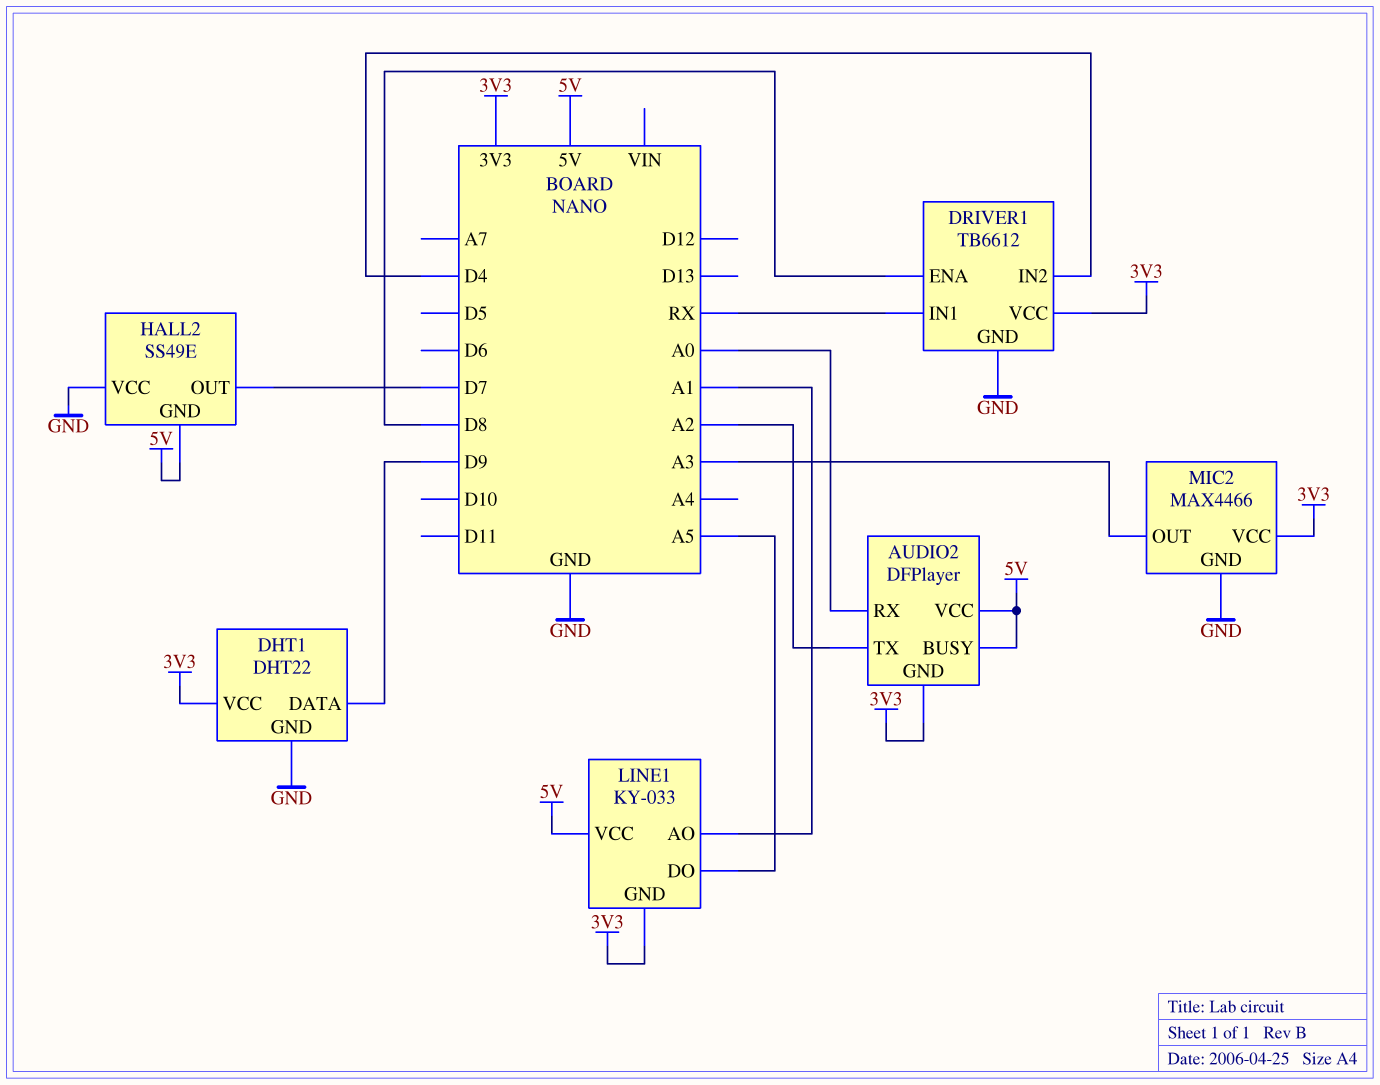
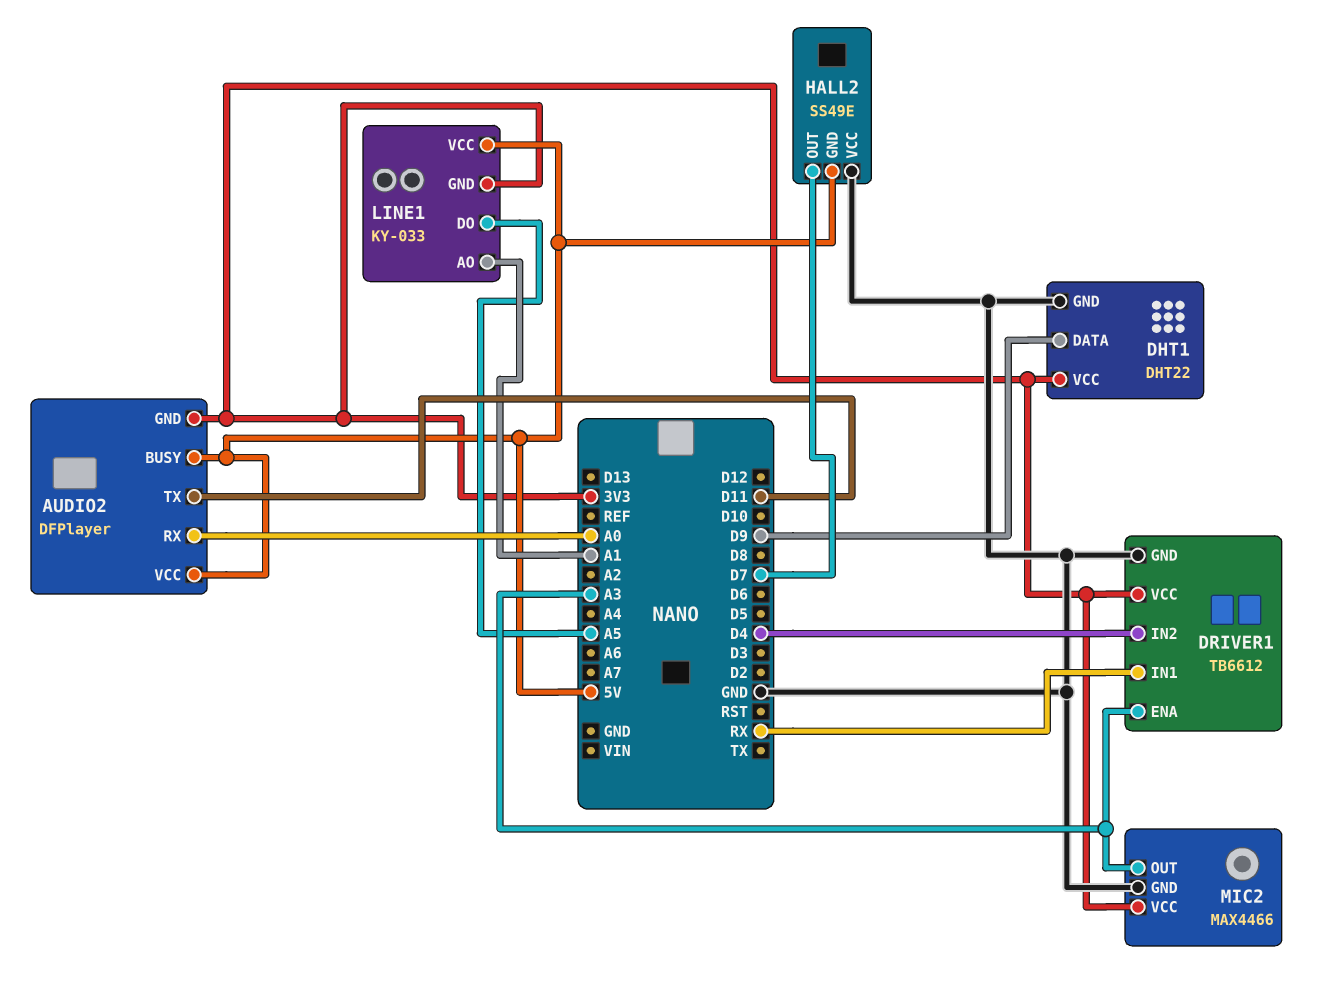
AUDIO2 pin TX: A2 -> D11
DRIVER1 pin ENA: D8 -> A3

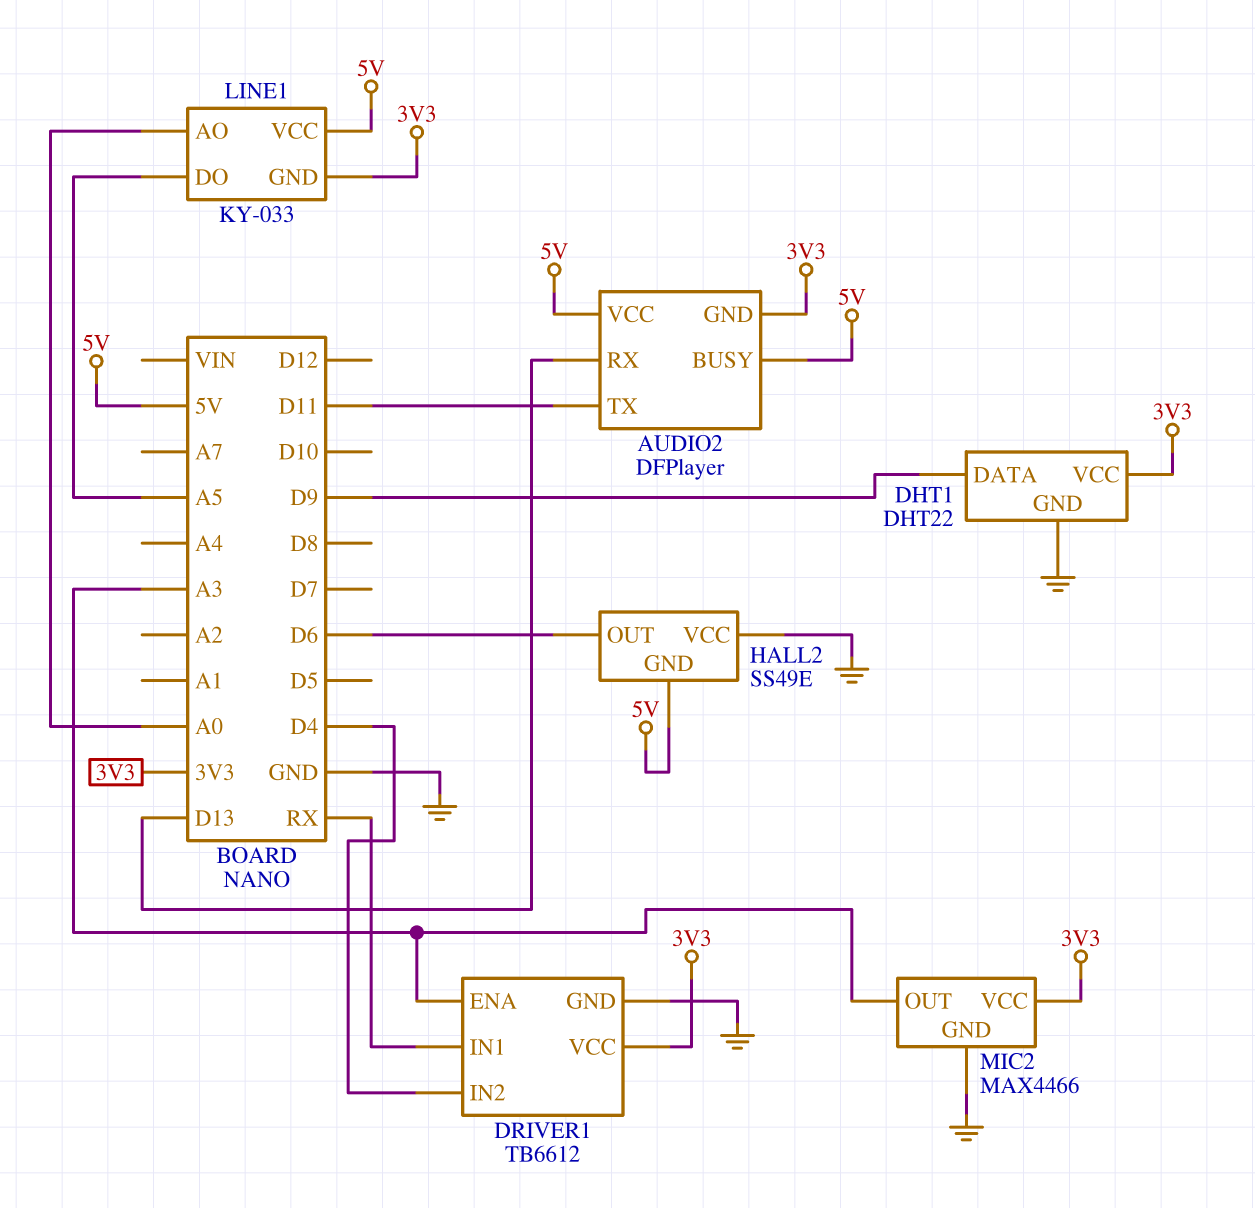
AUDIO2 pin RX: A0 -> D13
HALL2 pin OUT: D7 -> D6
LINE1 pin AO: A1 -> A0

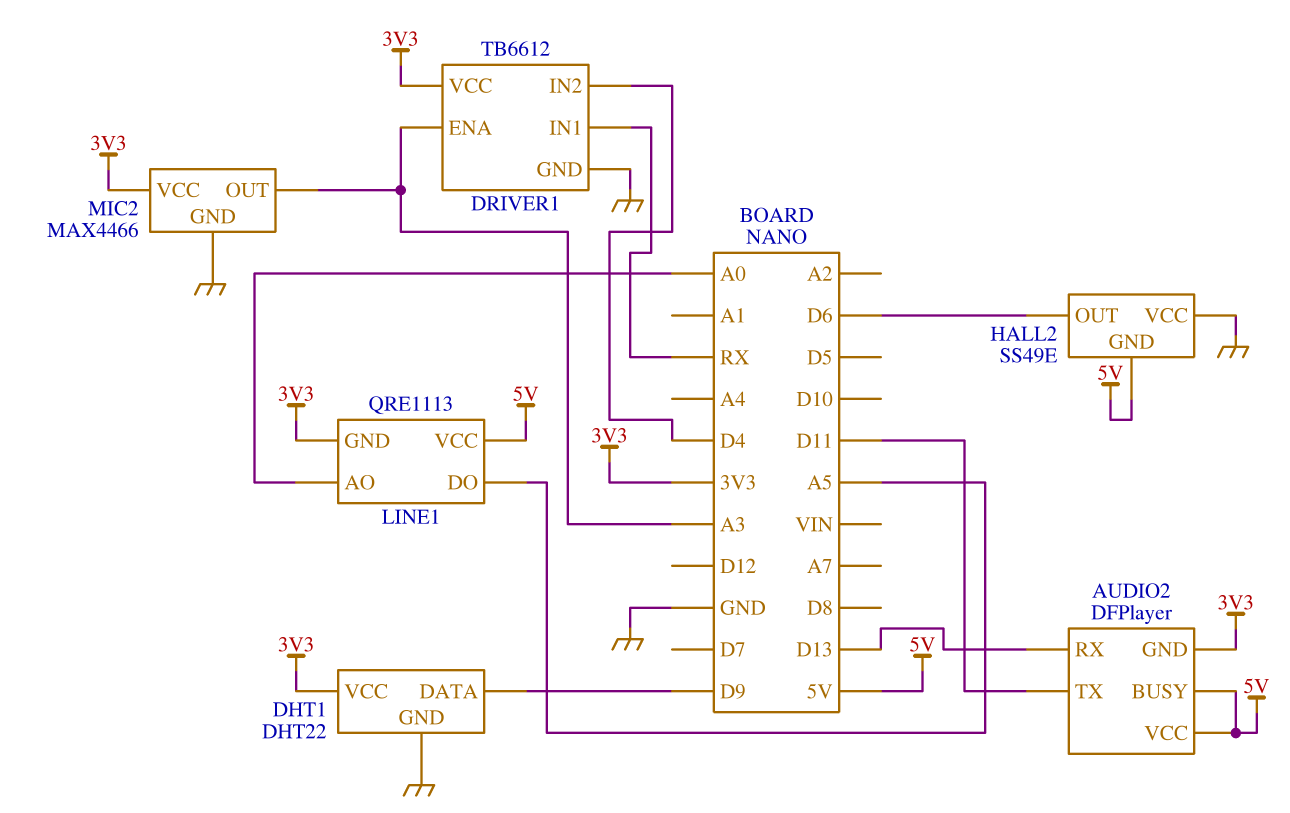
LINE1: KY-033 -> QRE1113

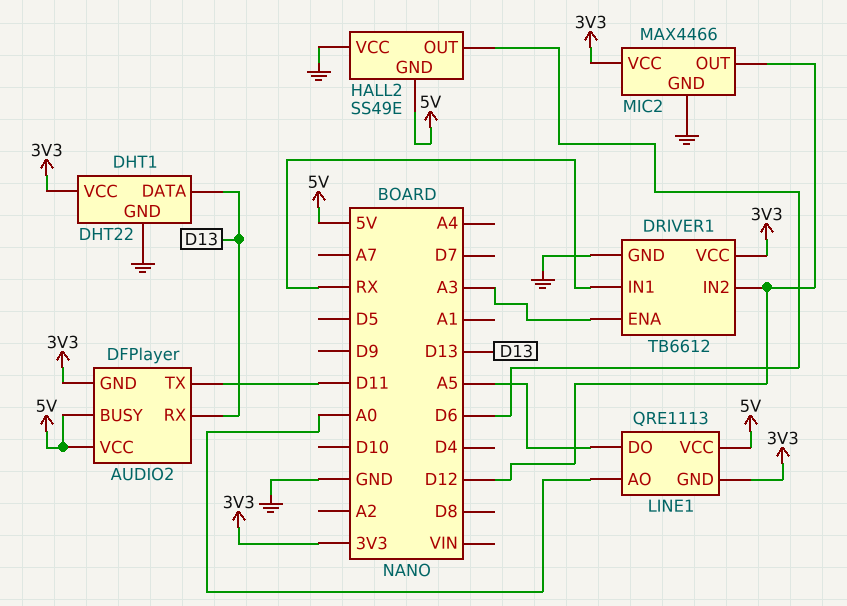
DHT1 pin DATA: D9 -> D13
DRIVER1 pin IN2: D4 -> D12
MIC2 pin OUT: A3 -> D12

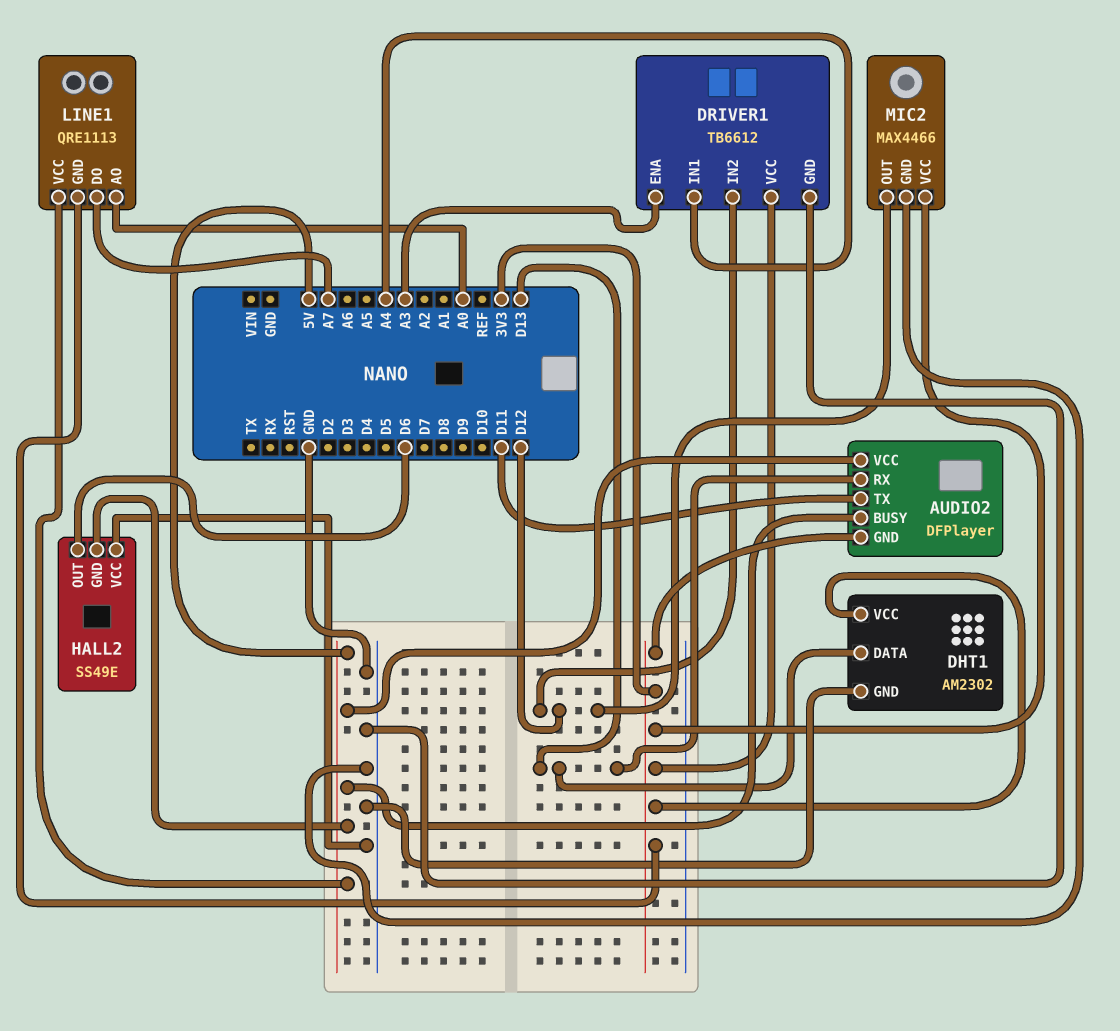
DHT1: DHT22 -> AM2302
DRIVER1 pin IN1: RX -> A4
LINE1 pin DO: A5 -> A7

